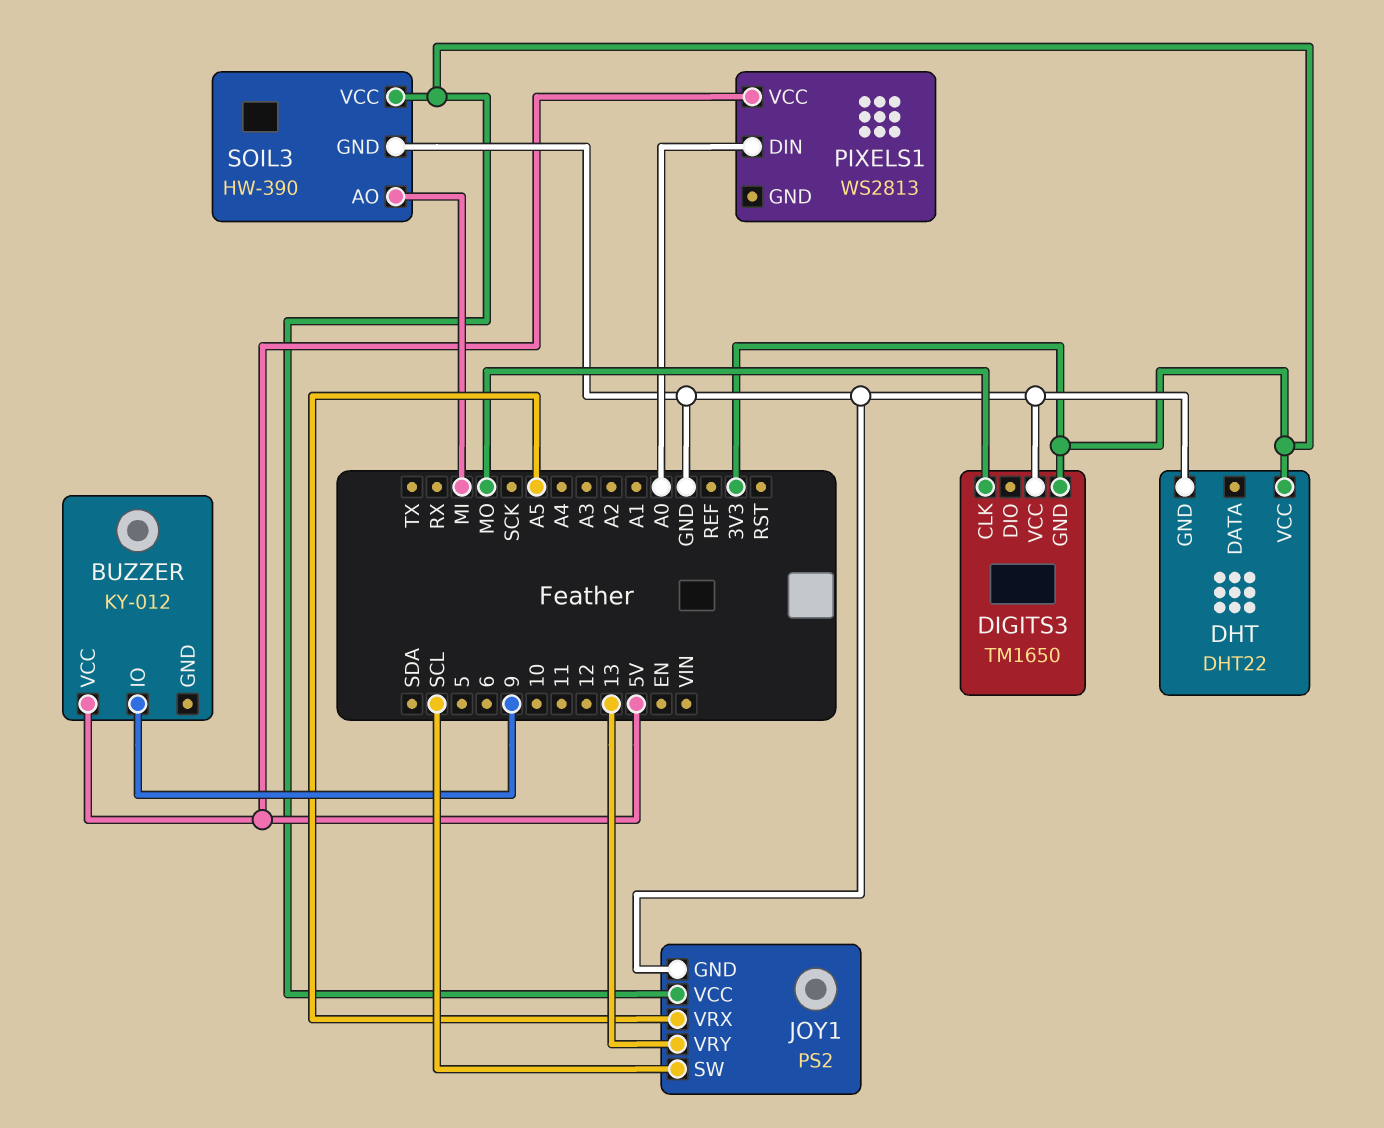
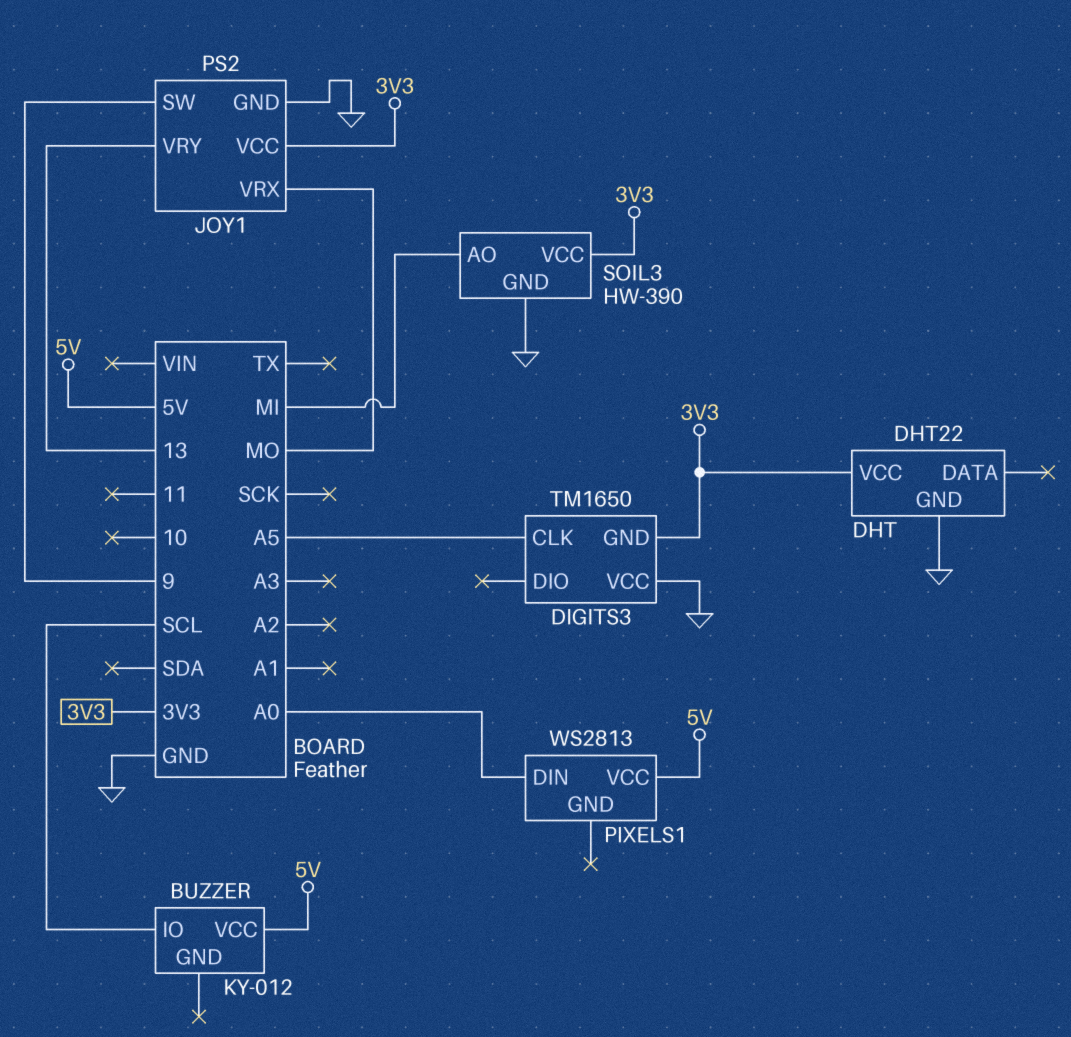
BUZZER pin IO: 9 -> SCL
DIGITS3 pin CLK: MO -> A5
JOY1 pin SW: SCL -> 9
JOY1 pin VRX: A5 -> MO

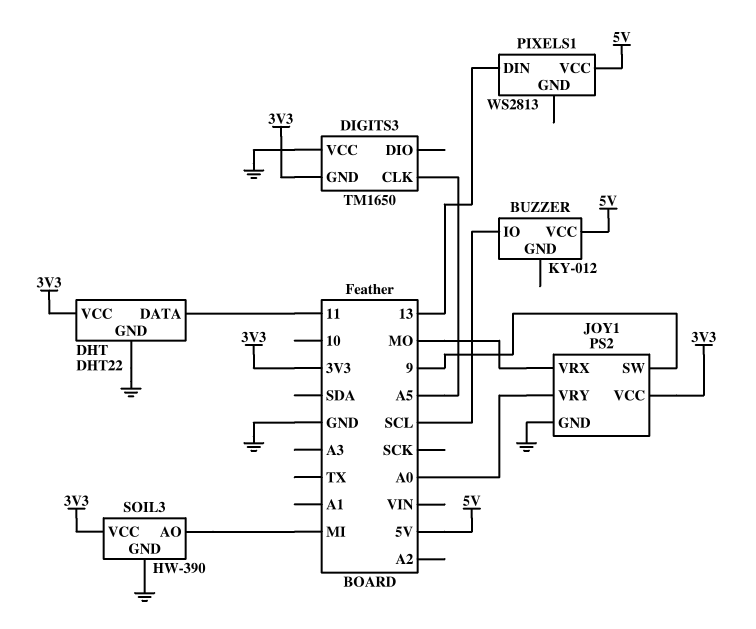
DHT pin DATA: none -> 11
JOY1 pin VRY: 13 -> A0
PIXELS1 pin DIN: A0 -> 13

